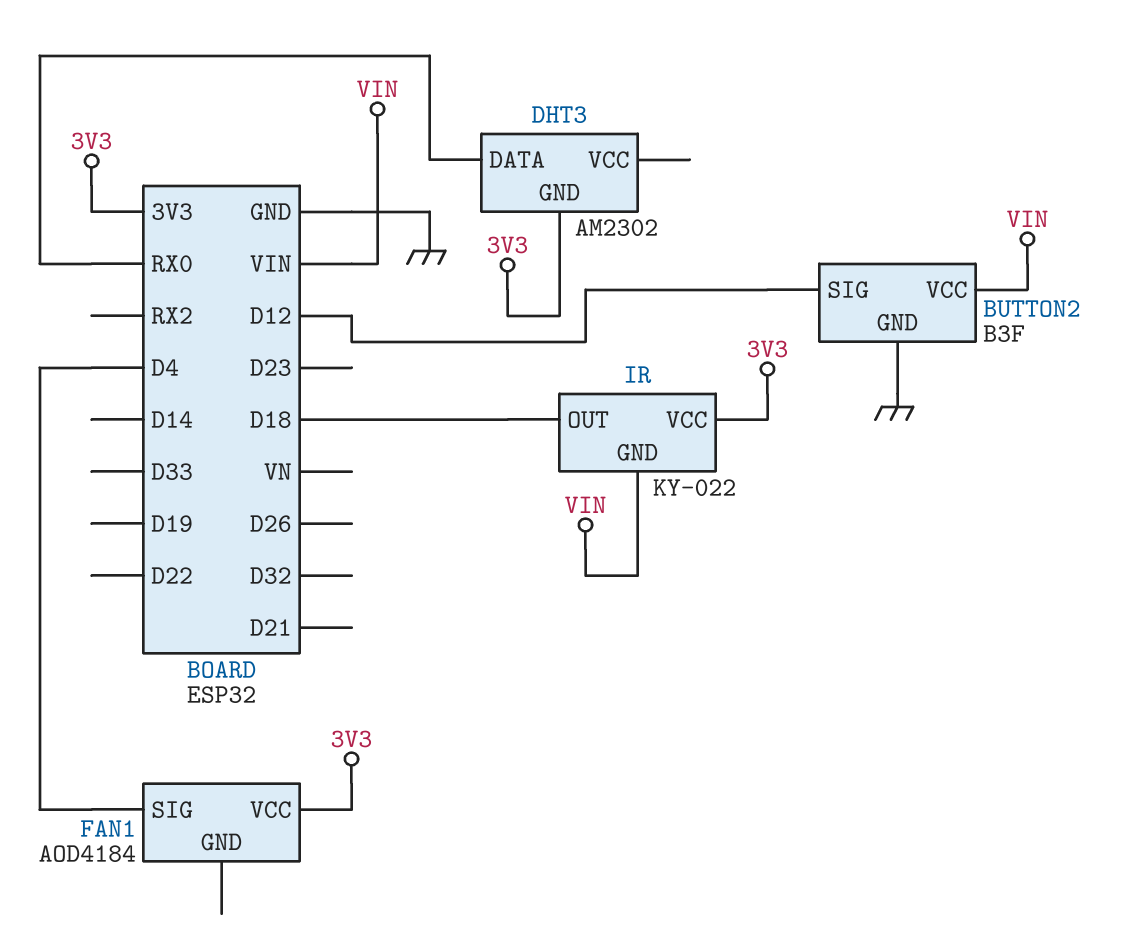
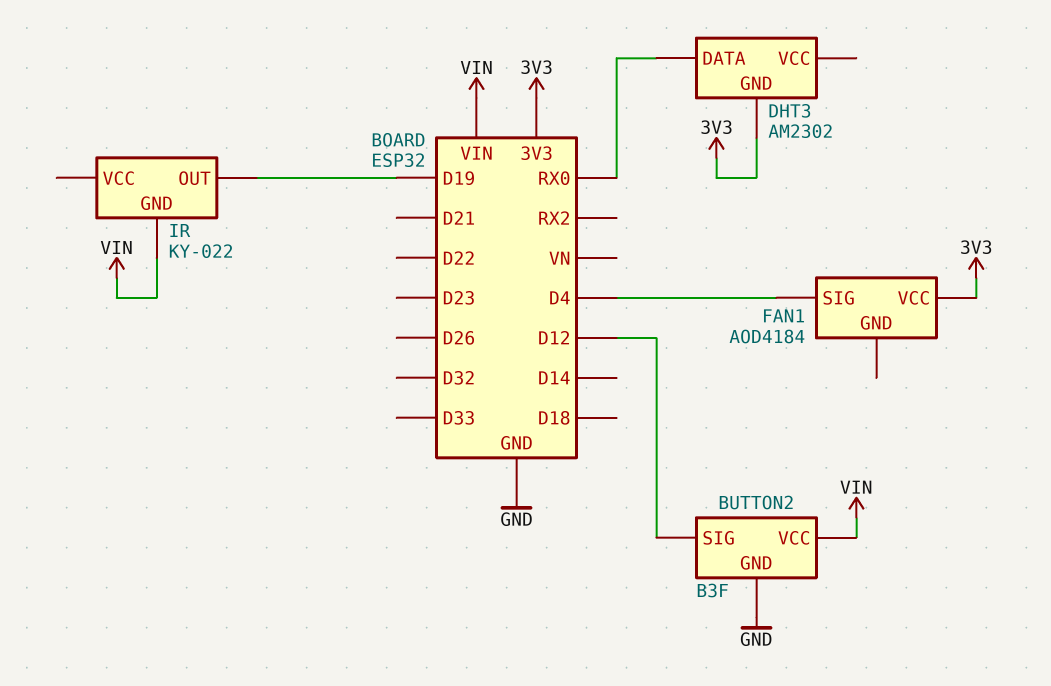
IR pin OUT: D18 -> D19
IR pin VCC: 3V3 -> none

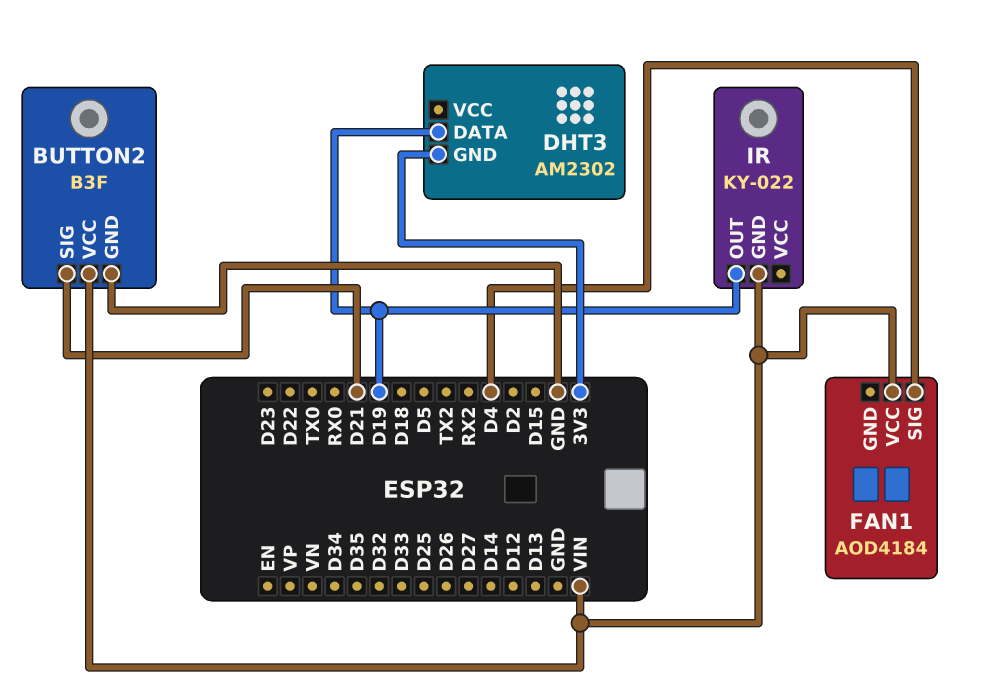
BUTTON2 pin SIG: D12 -> D21
DHT3 pin DATA: RX0 -> D19
FAN1 pin VCC: 3V3 -> VIN

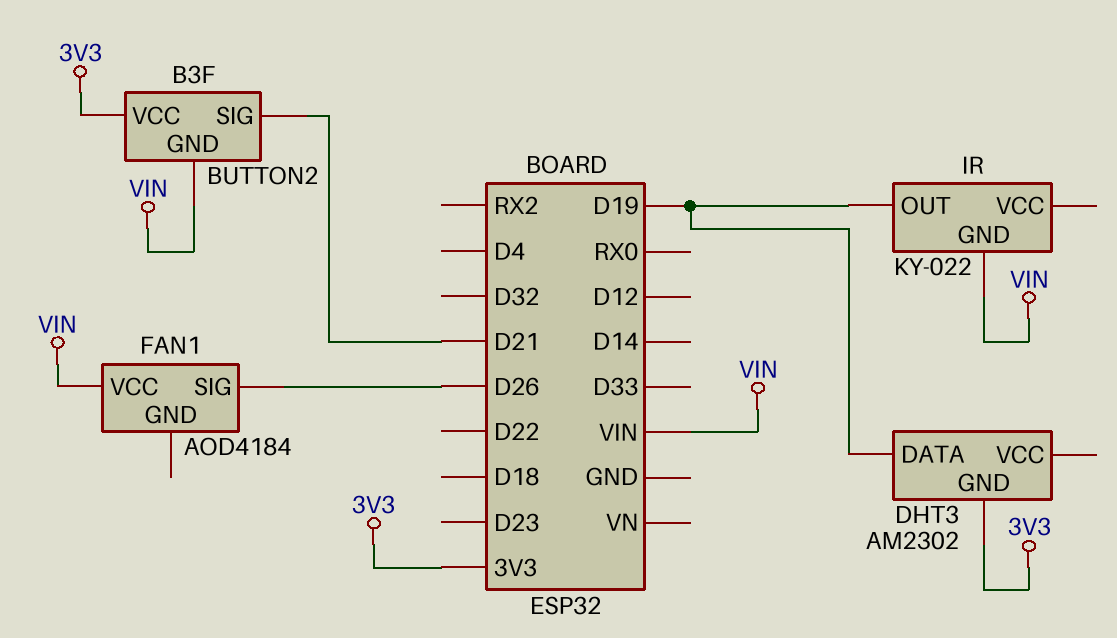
BUTTON2 pin GND: GND -> VIN
BUTTON2 pin VCC: VIN -> 3V3
FAN1 pin SIG: D4 -> D26

